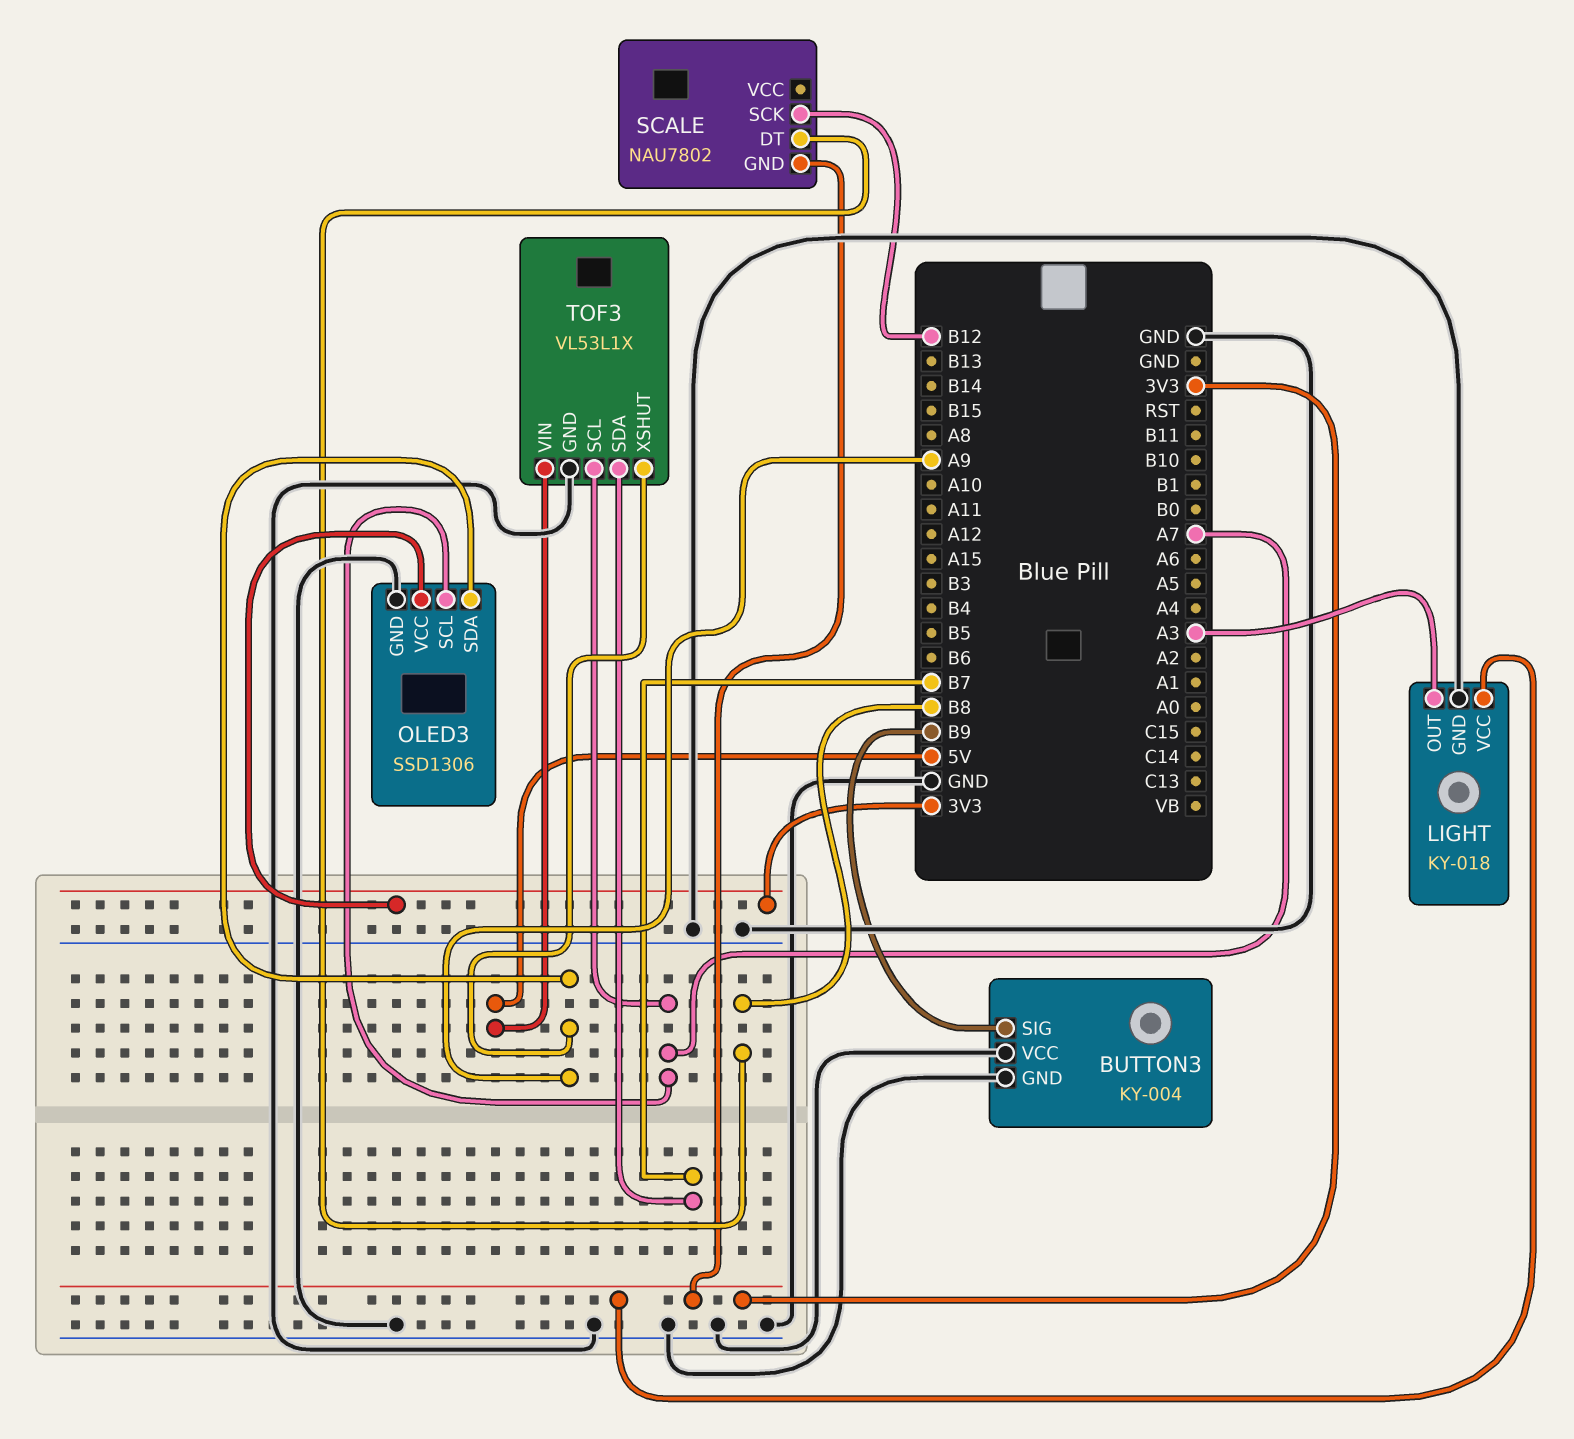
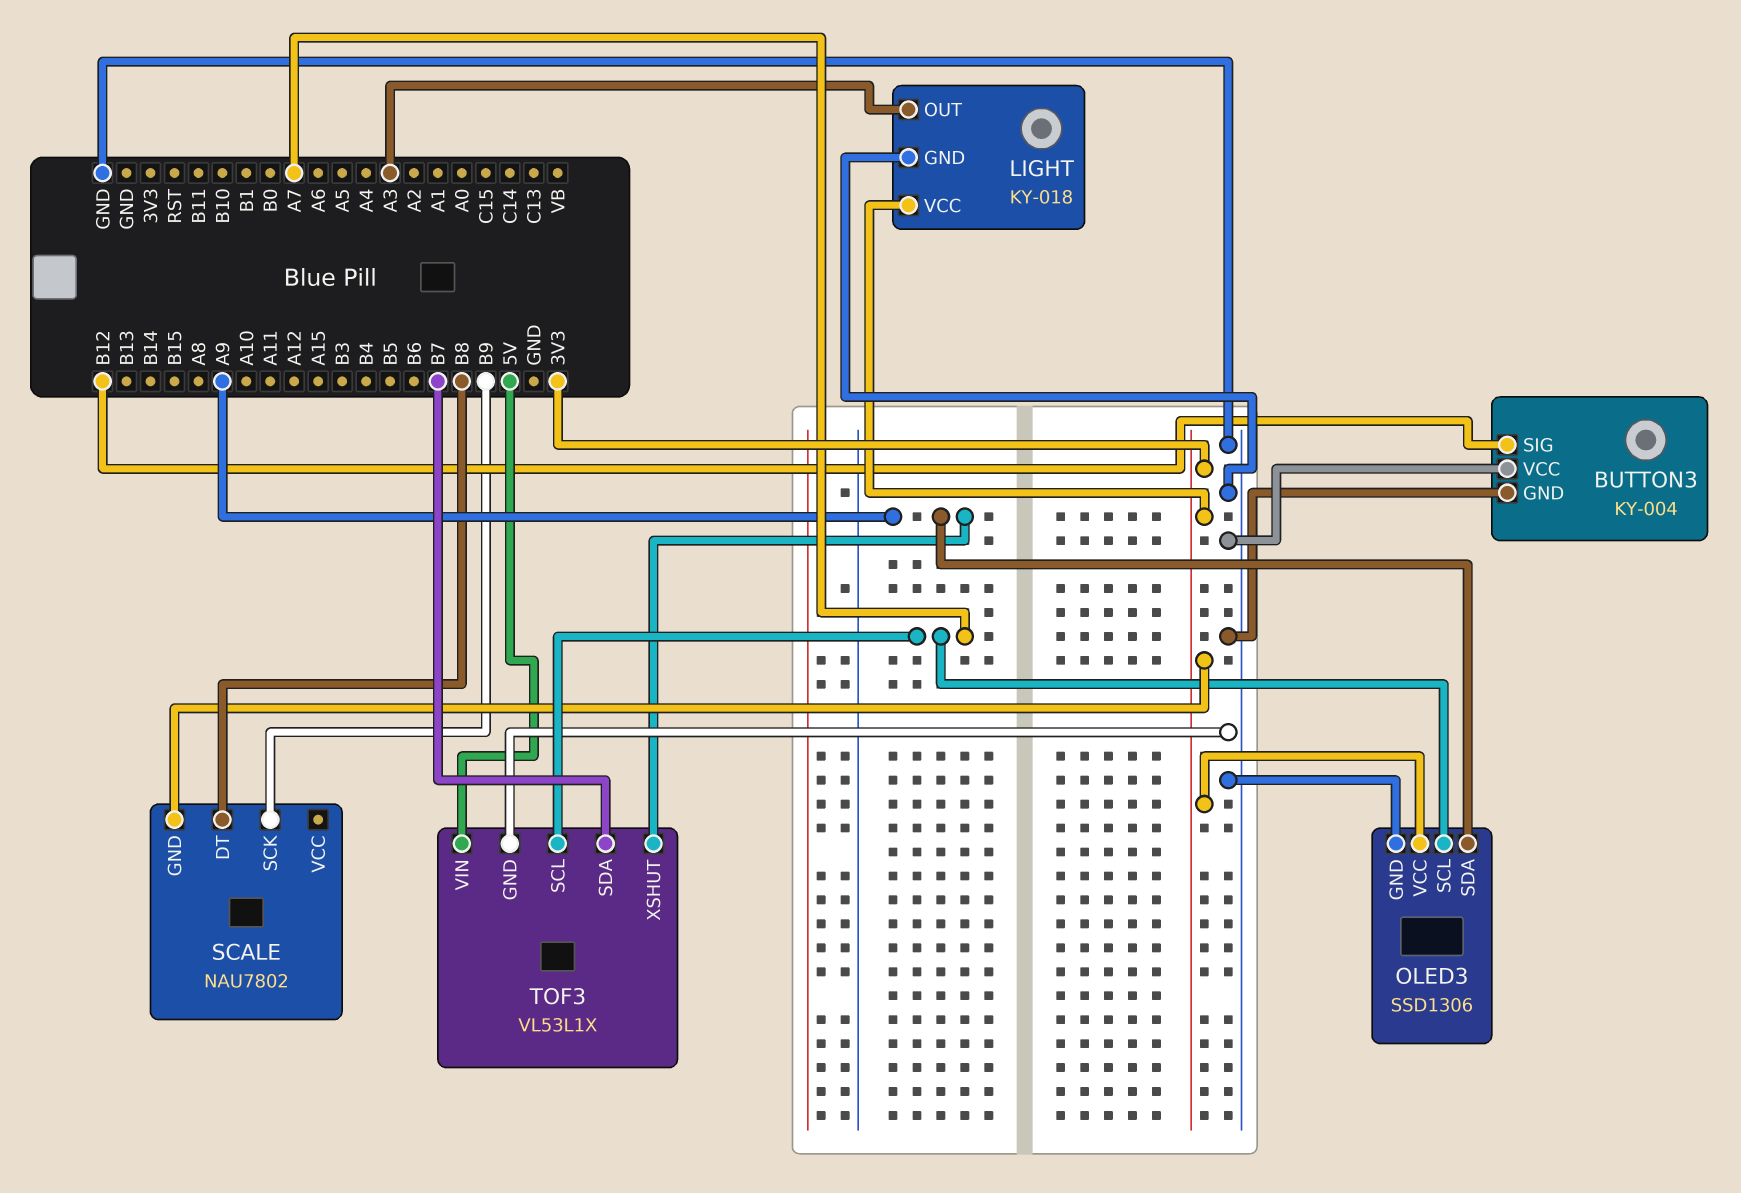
BUTTON3 pin SIG: B9 -> B12
SCALE pin SCK: B12 -> B9

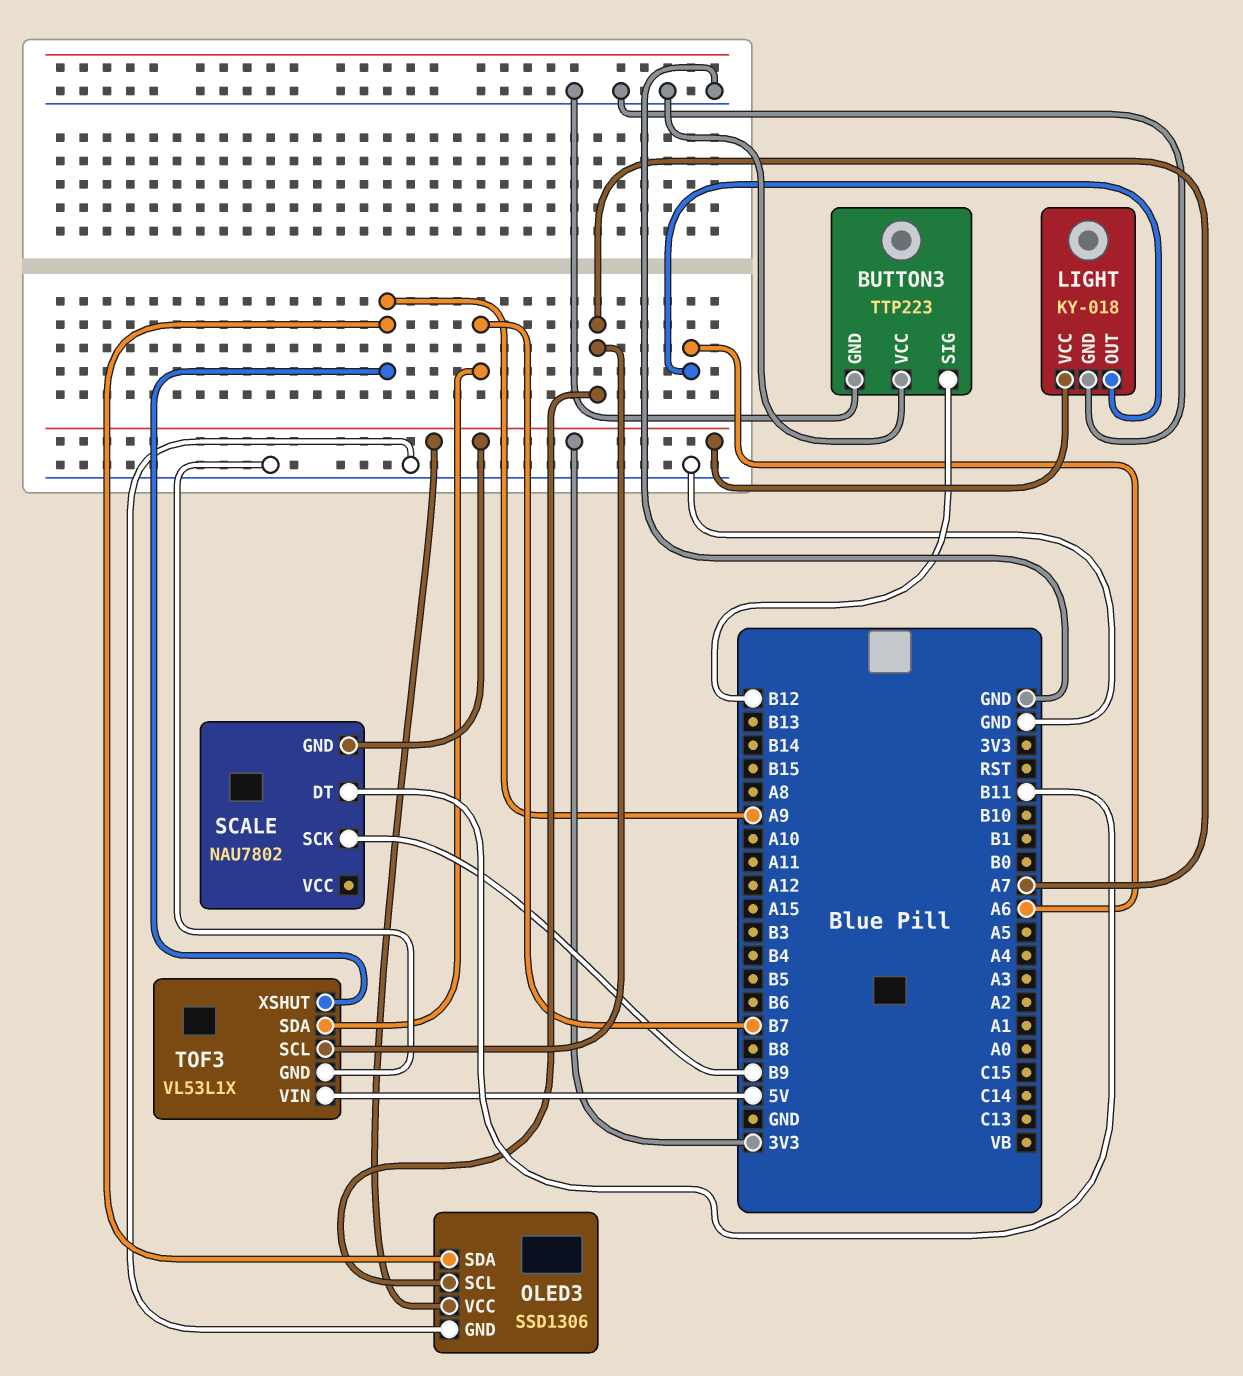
BUTTON3: KY-004 -> TTP223
LIGHT pin OUT: A3 -> A6
SCALE pin DT: B8 -> B11

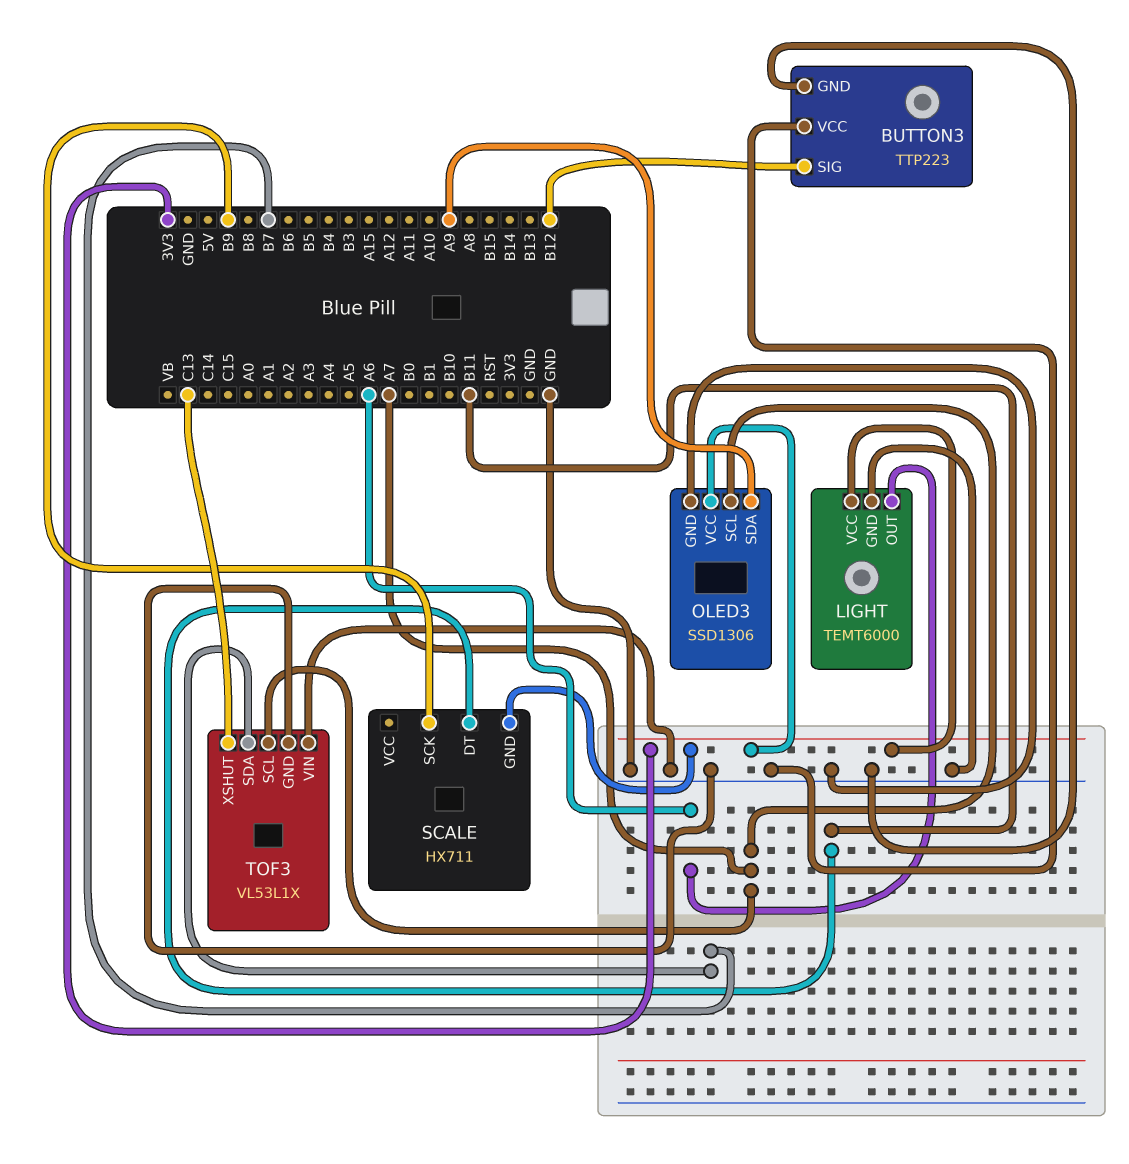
LIGHT: KY-018 -> TEMT6000
SCALE: NAU7802 -> HX711
TOF3 pin VIN: 5V -> GND
TOF3 pin XSHUT: A9 -> C13

